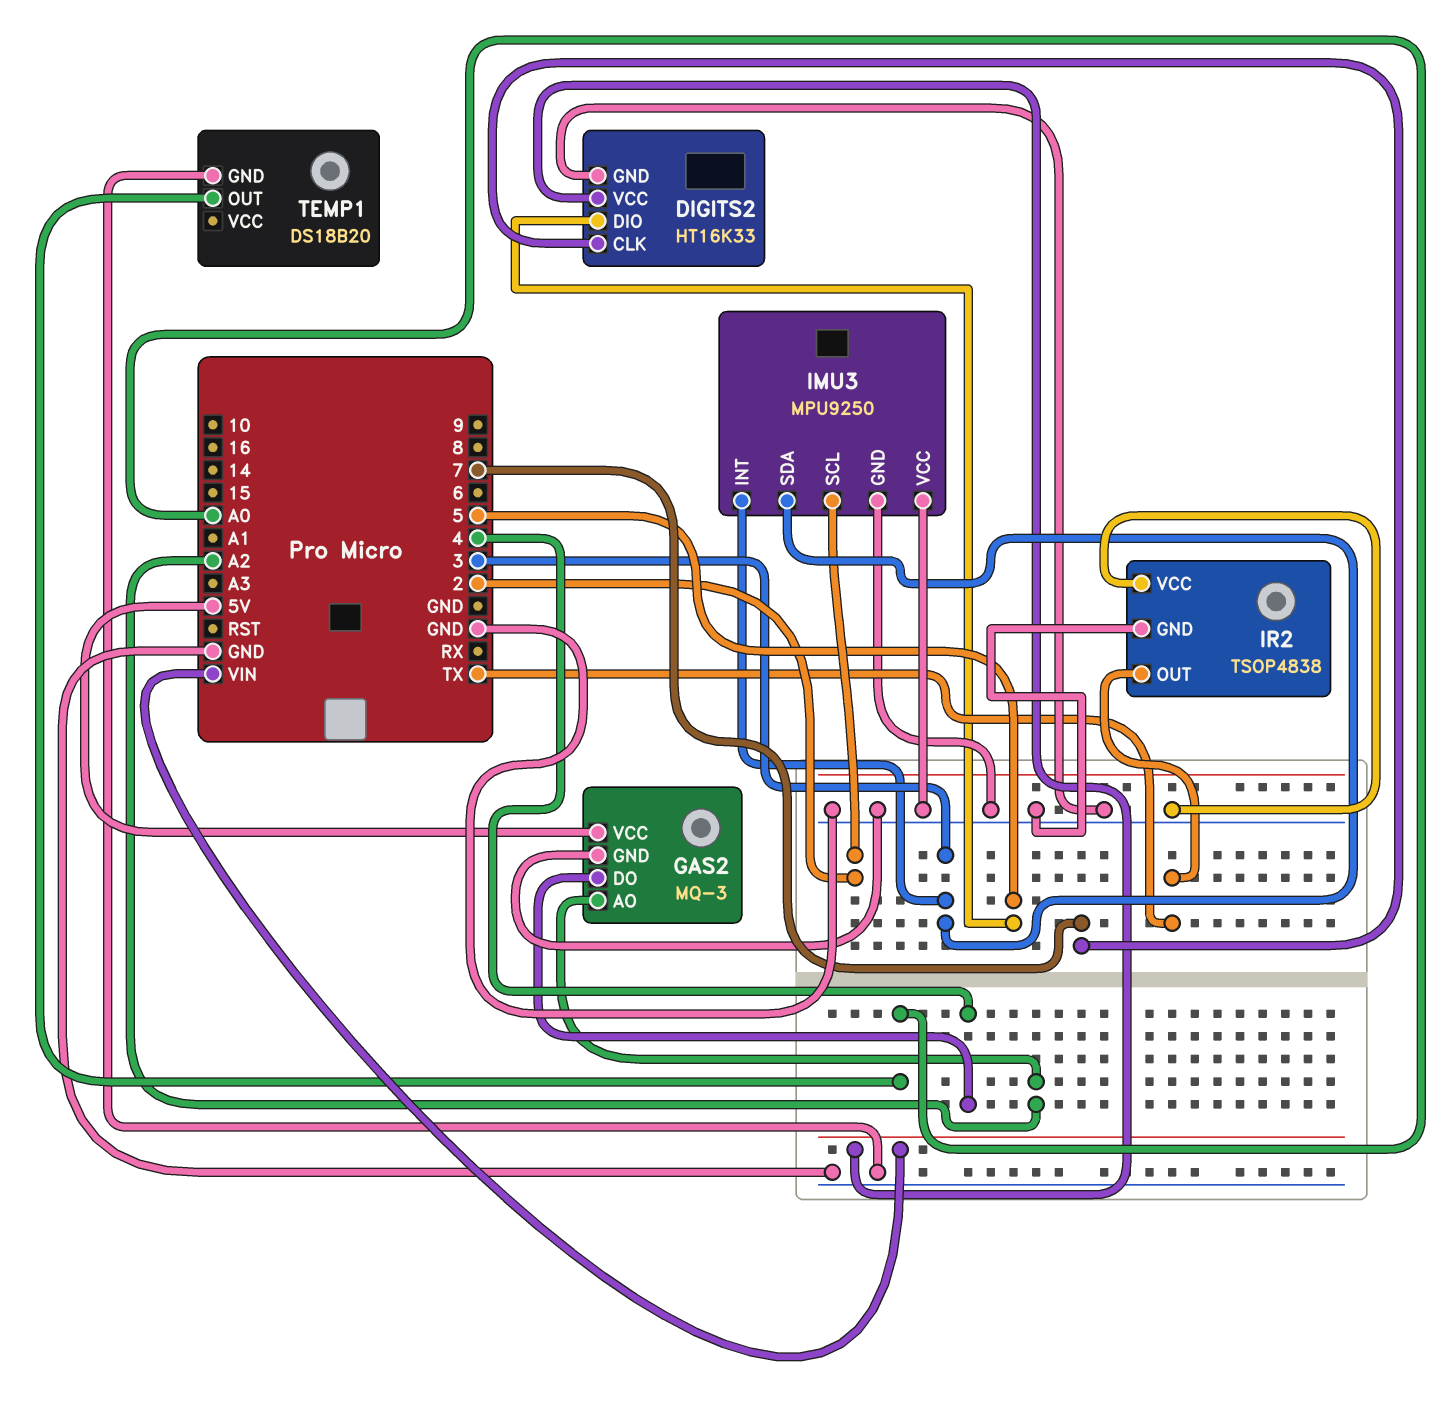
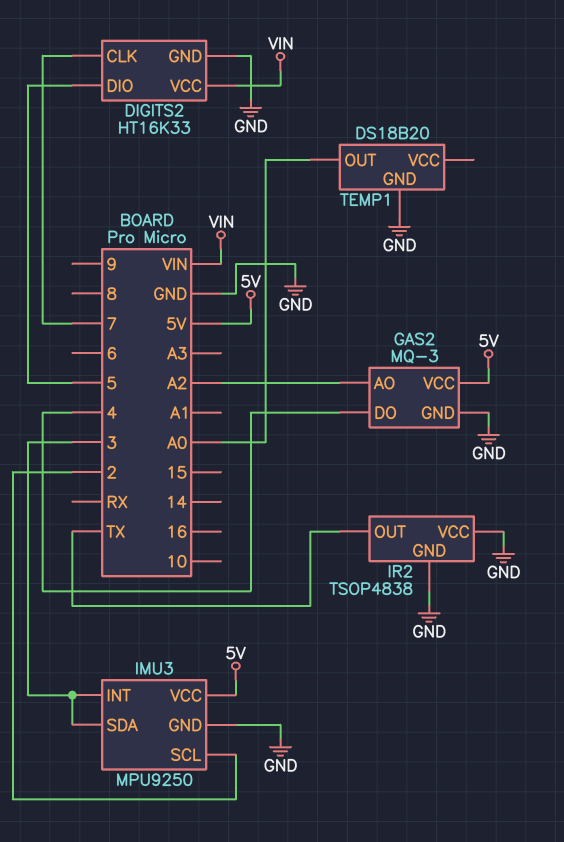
IMU3 pin VCC: GND -> 5V

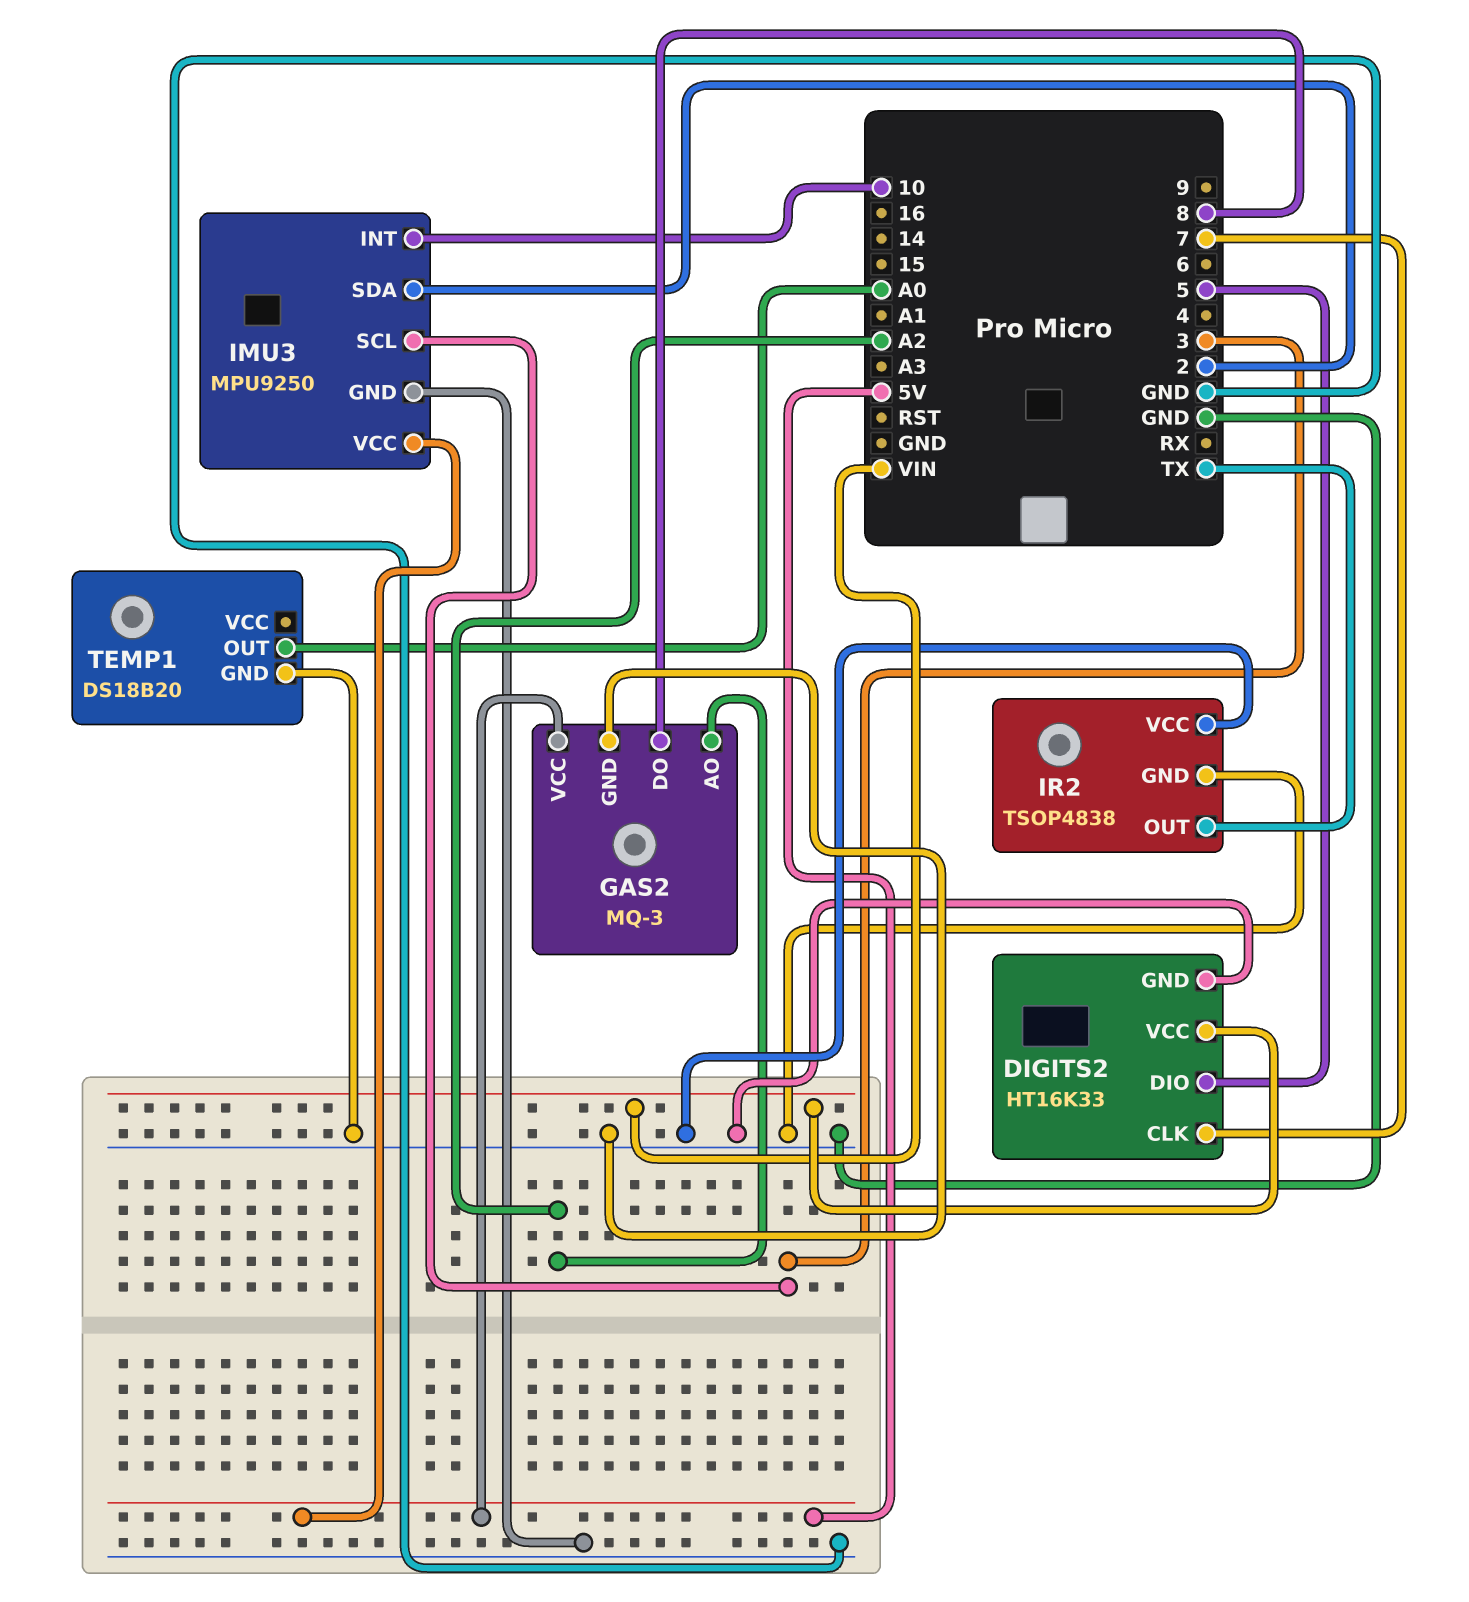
GAS2 pin DO: 4 -> 8
IMU3 pin INT: 3 -> 10
IMU3 pin SCL: 2 -> 3
IMU3 pin SDA: 3 -> 2

